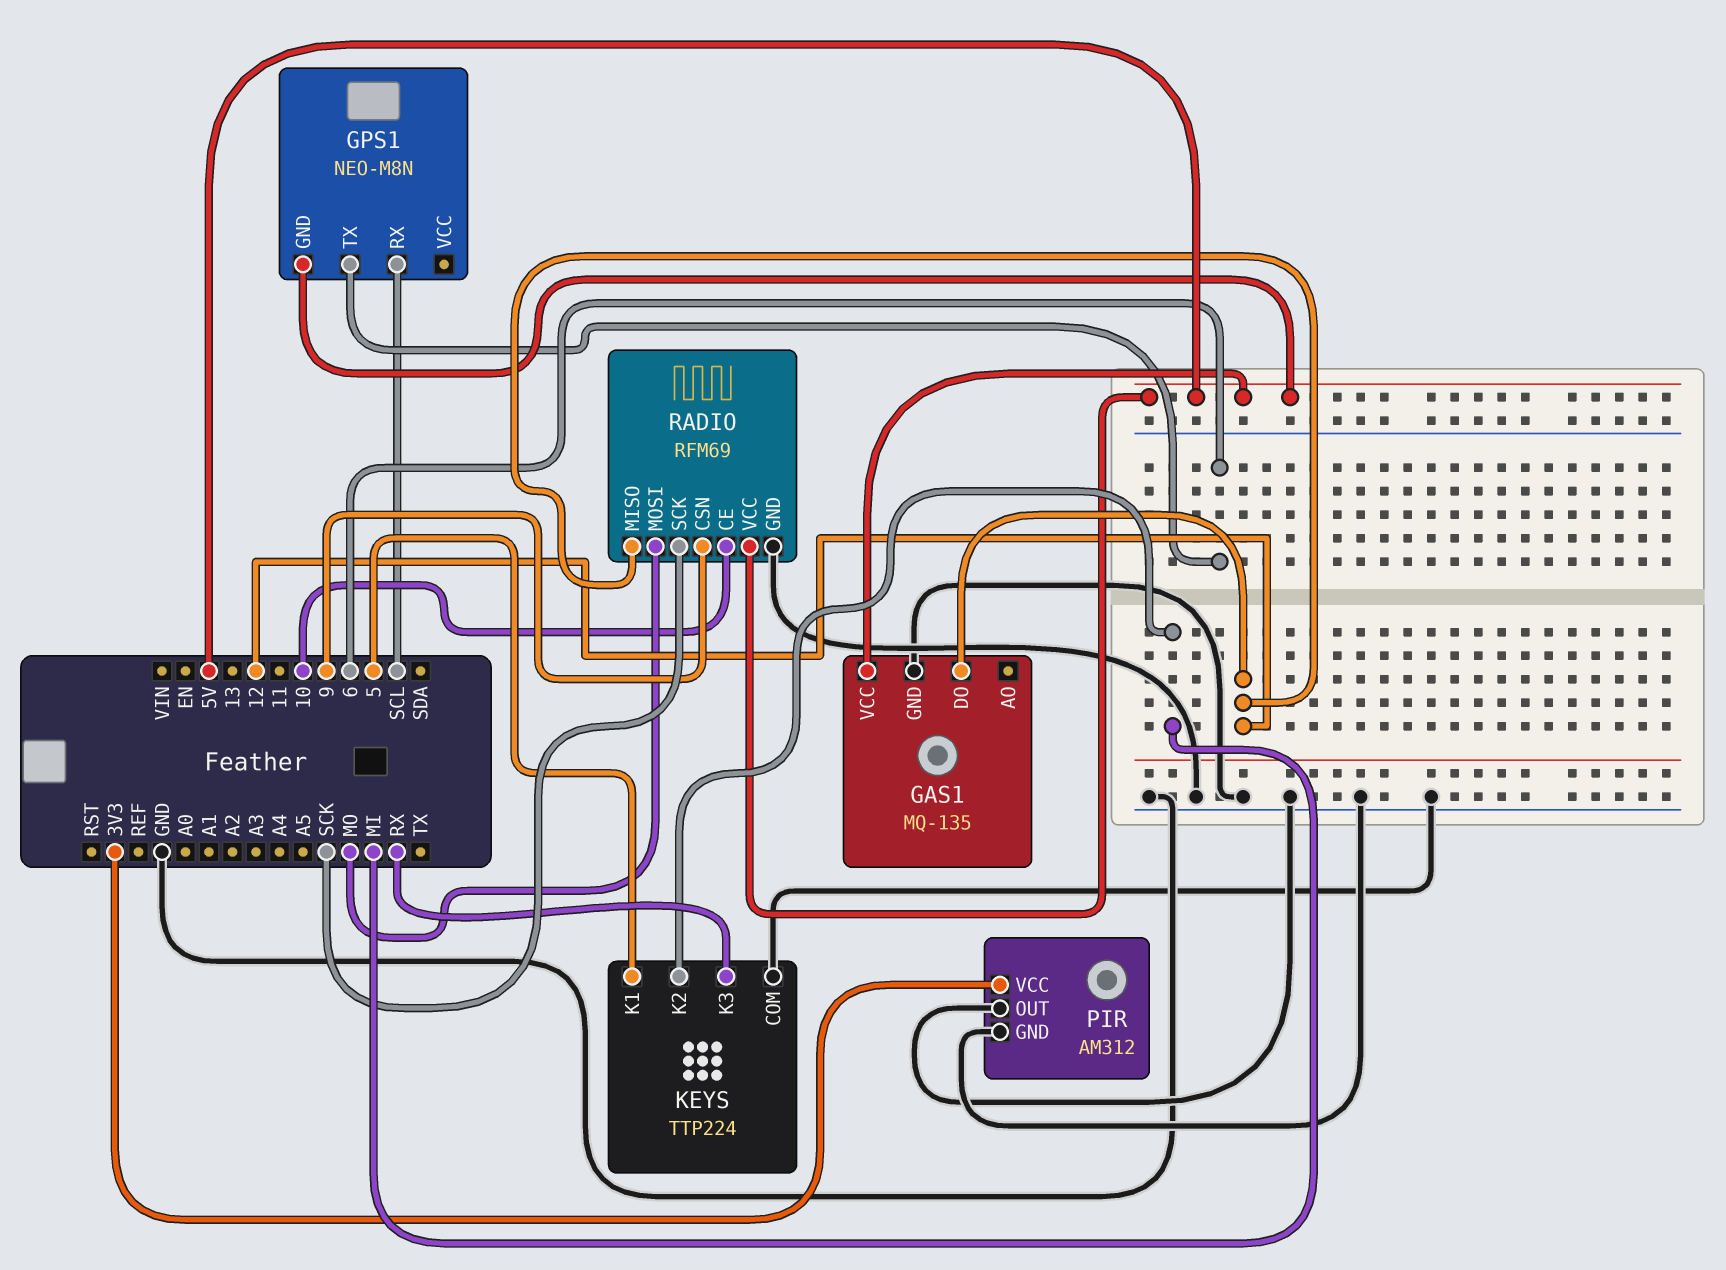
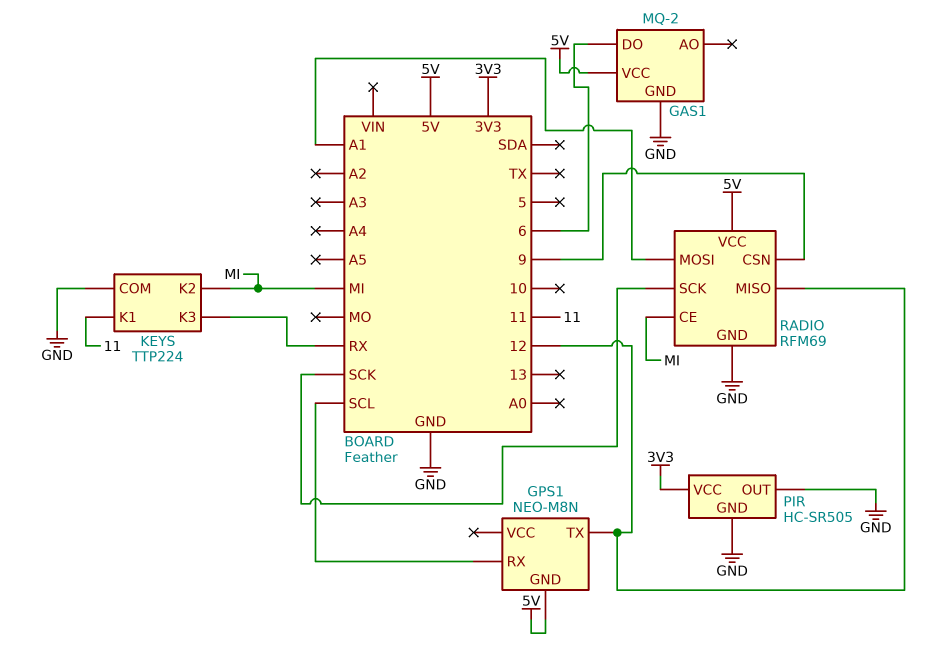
GAS1: MQ-135 -> MQ-2
GAS1 pin DO: 12 -> 6
GPS1 pin TX: 6 -> 12
KEYS pin K1: 5 -> 11
PIR: AM312 -> HC-SR505
RADIO pin CE: 10 -> MI
RADIO pin MOSI: MO -> A1

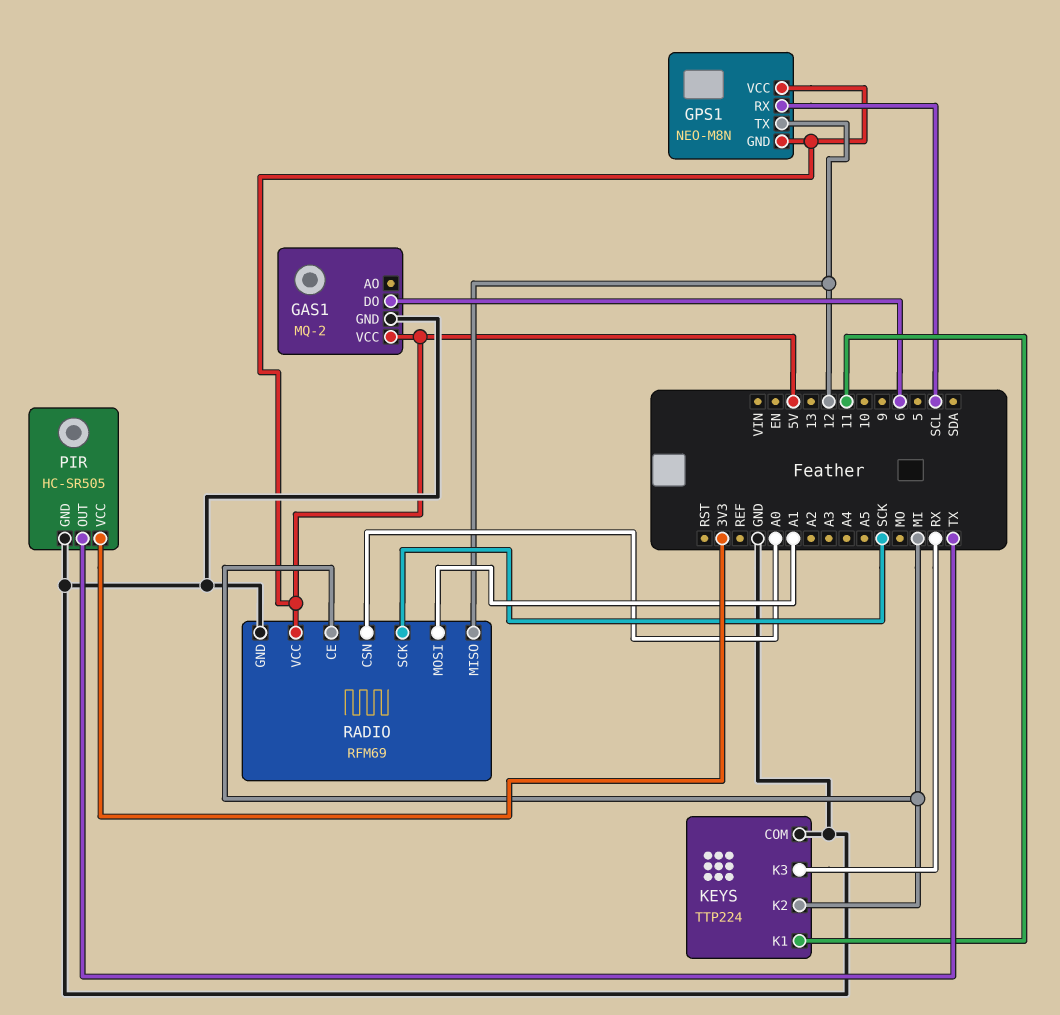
GPS1 pin VCC: none -> 5V
PIR pin OUT: GND -> TX
RADIO pin CSN: 9 -> A0

